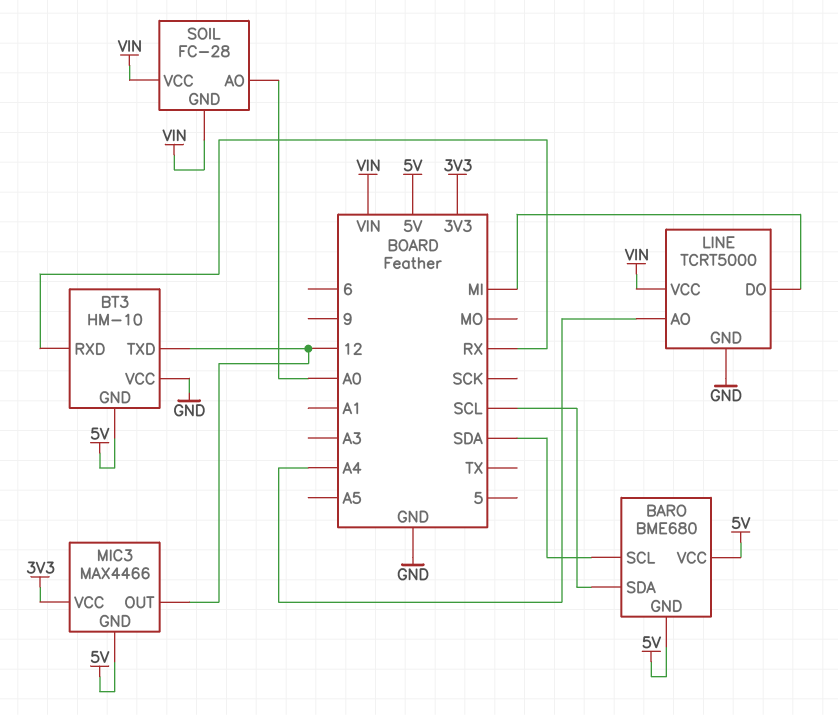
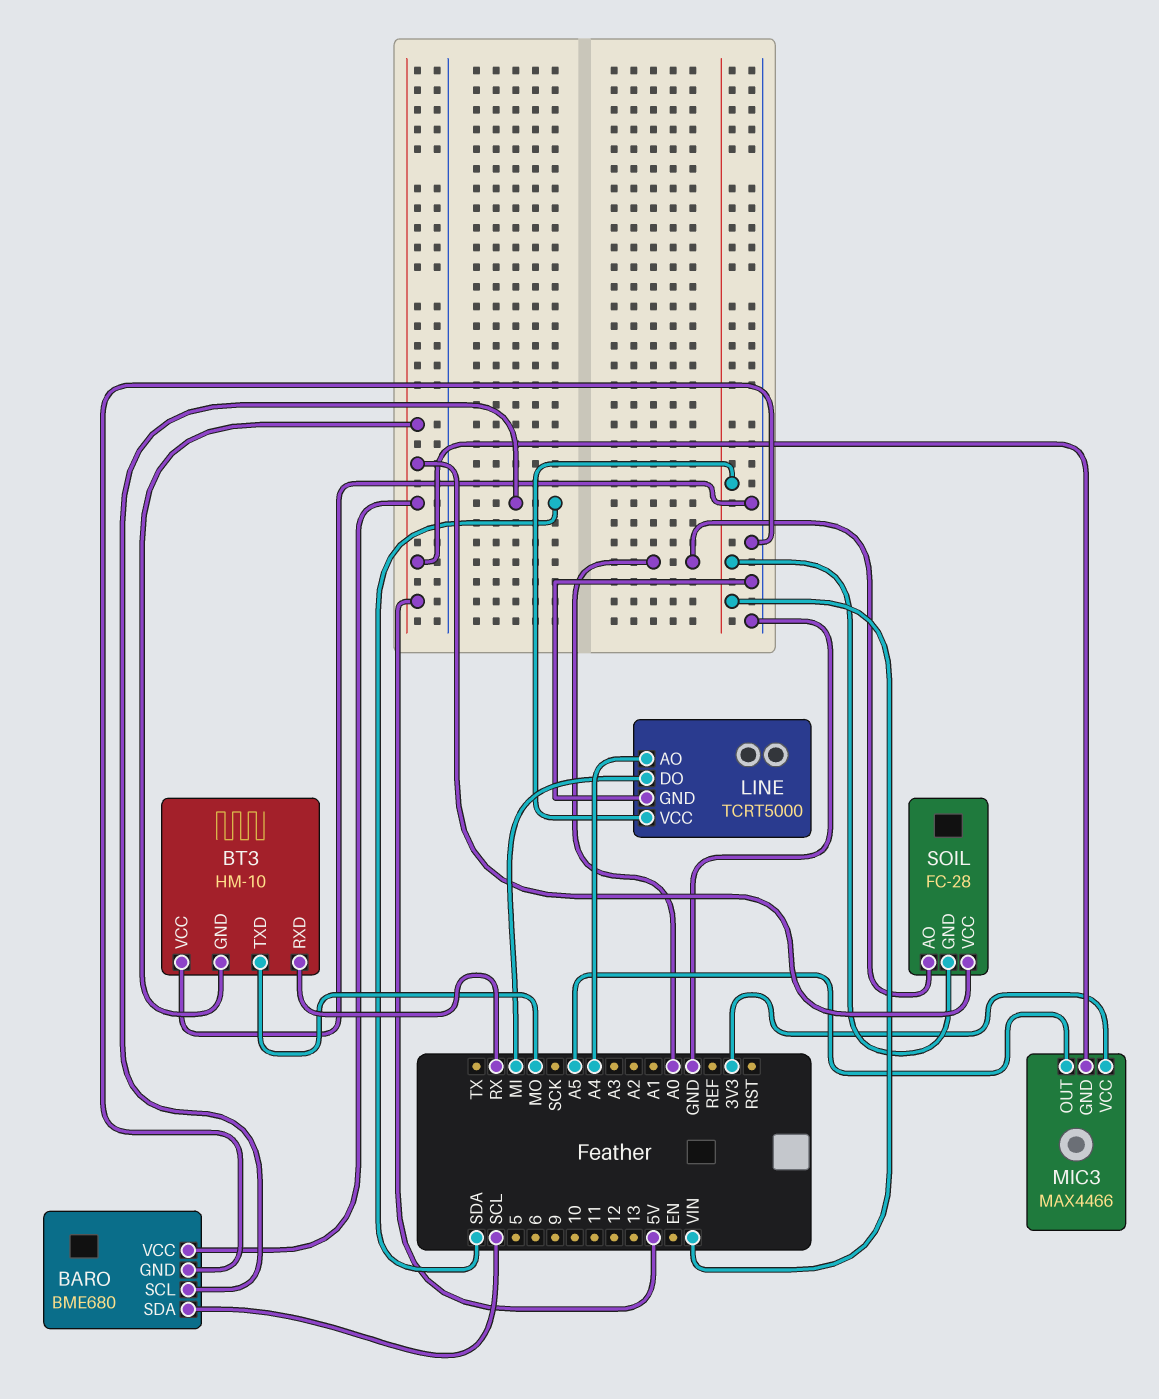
BARO pin GND: 5V -> GND
BT3 pin TXD: 12 -> MO
MIC3 pin OUT: 12 -> A5
SOIL pin VCC: VIN -> 5V

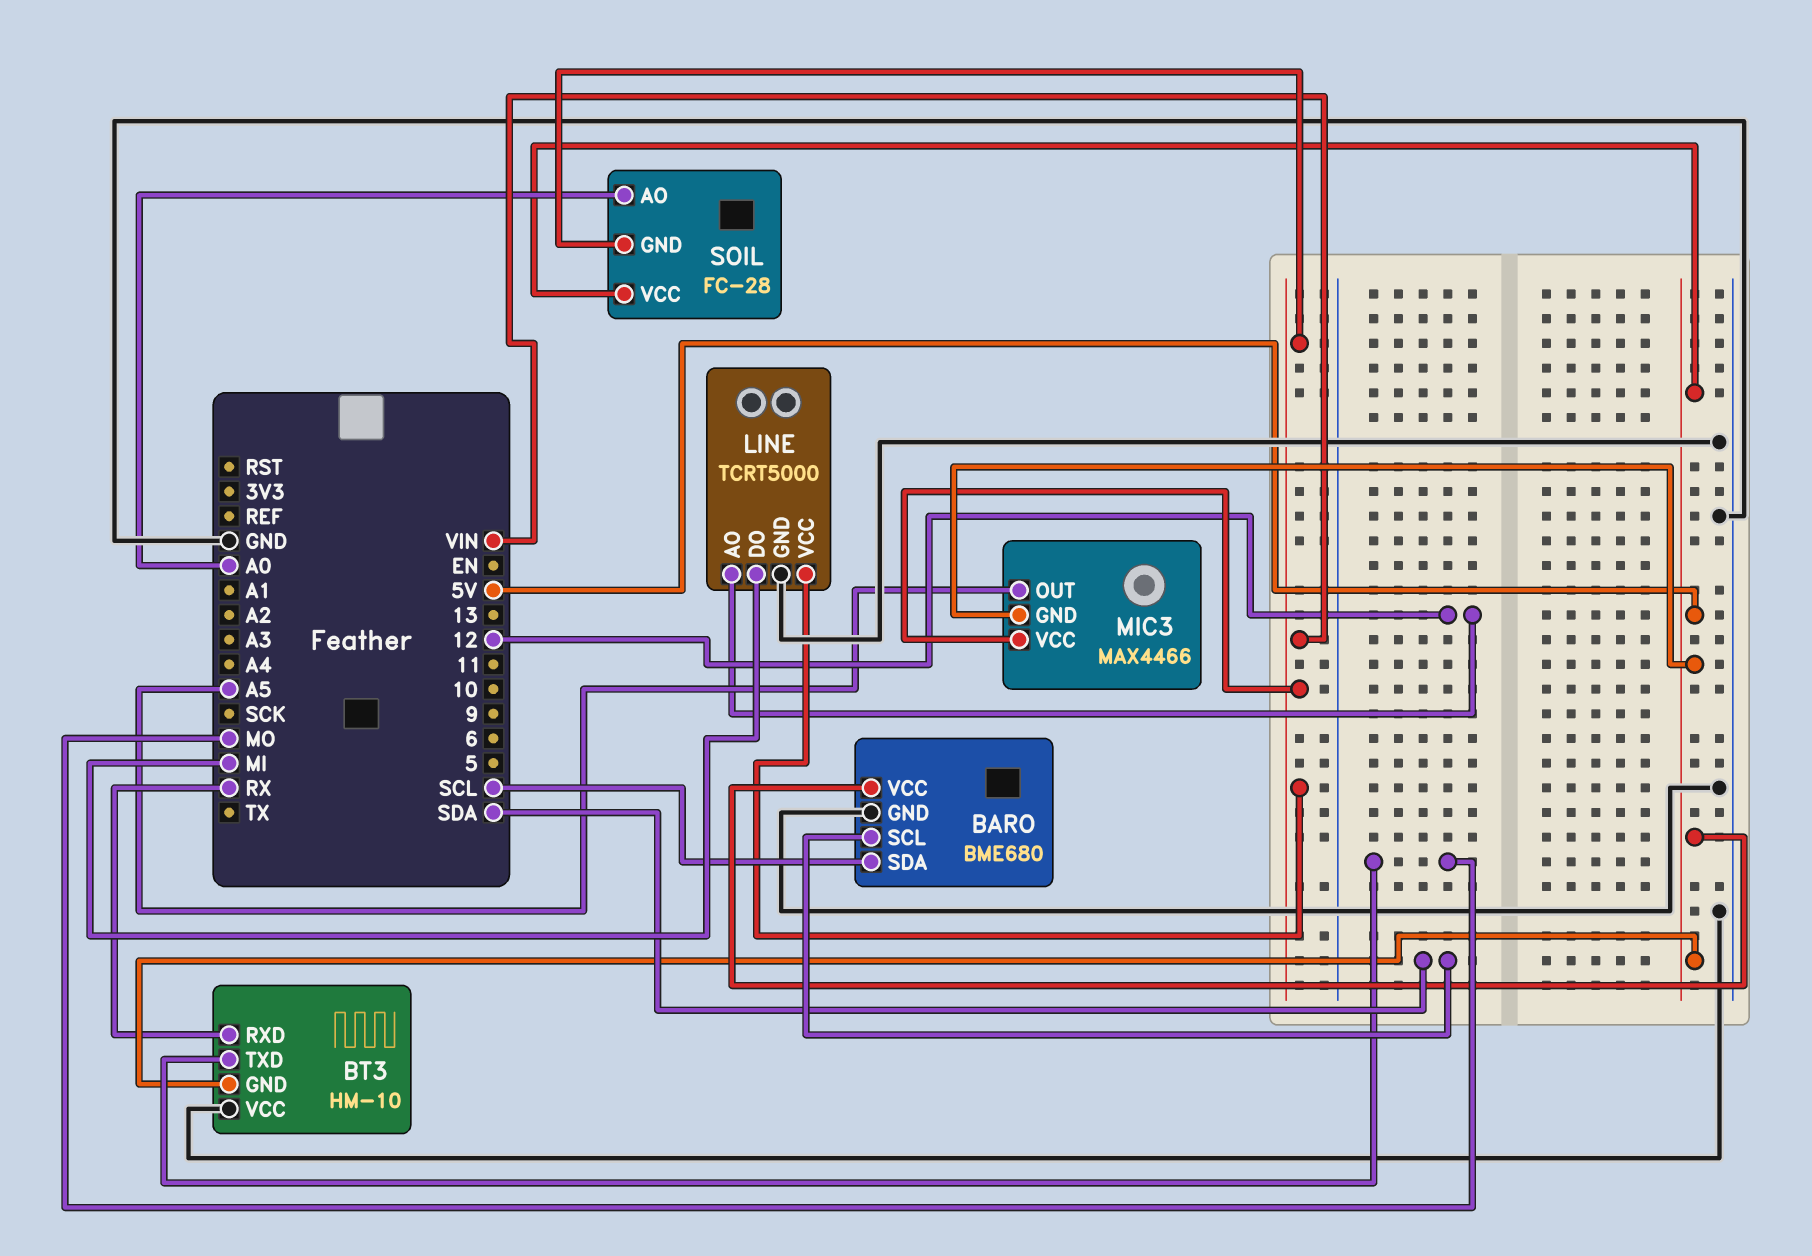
LINE pin AO: A4 -> 12
MIC3 pin VCC: 3V3 -> VIN

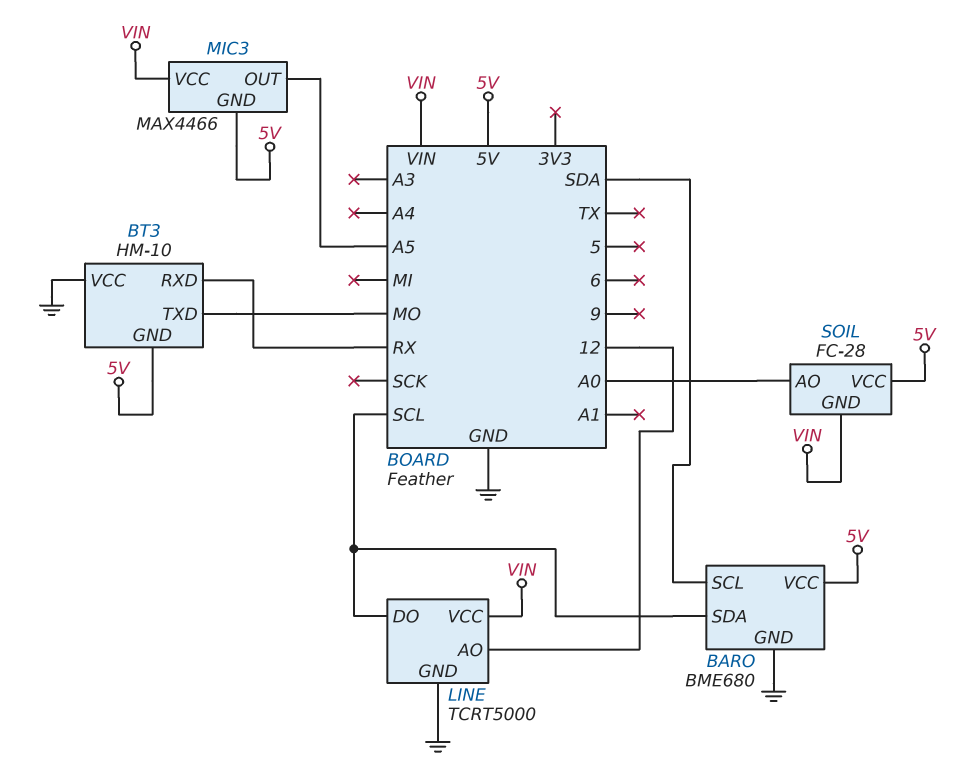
LINE pin DO: MI -> SCL

